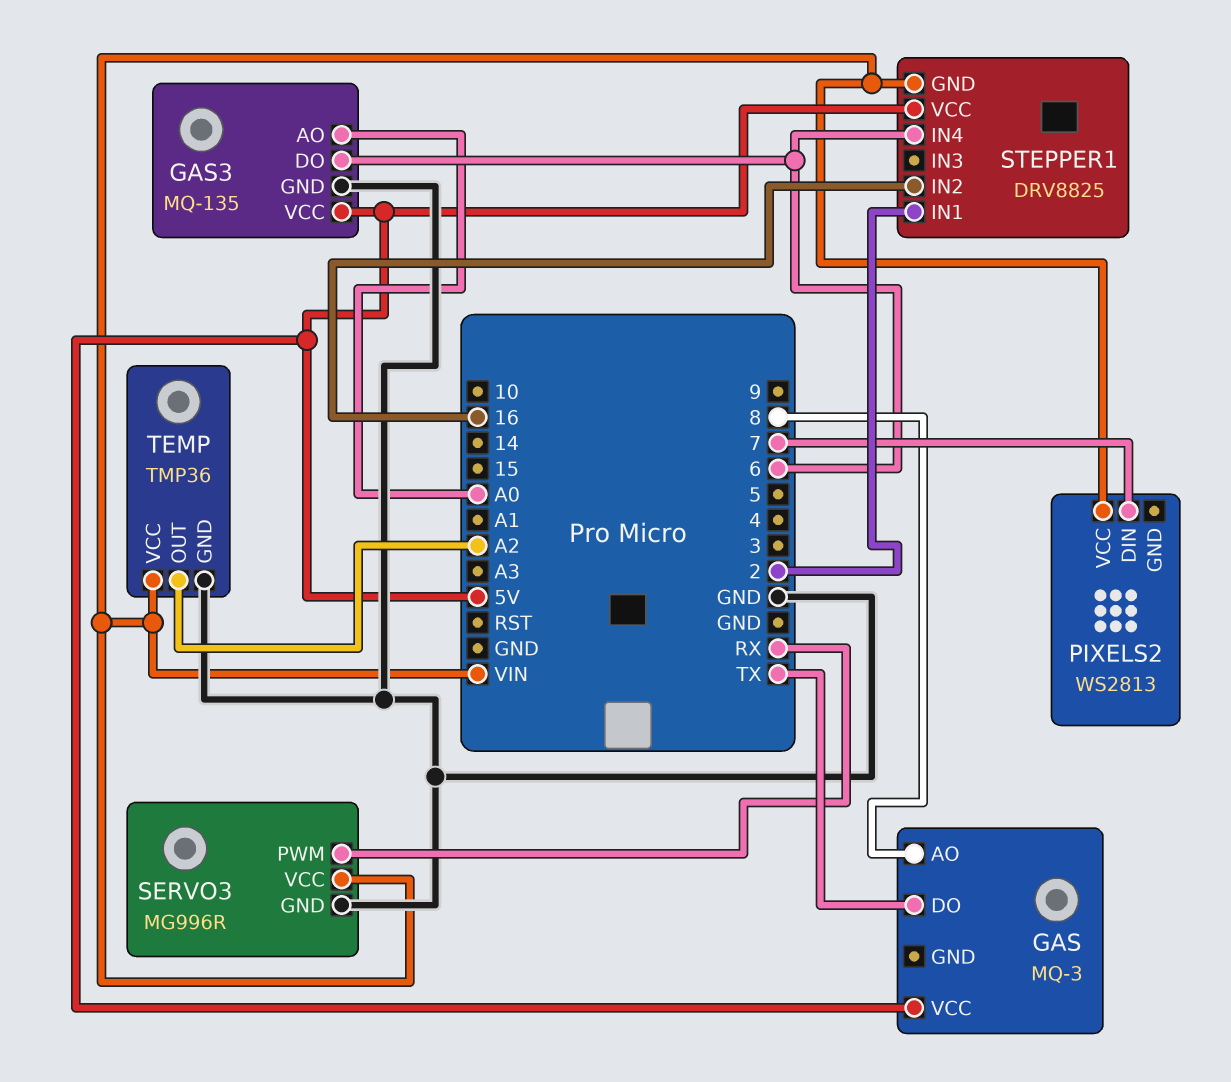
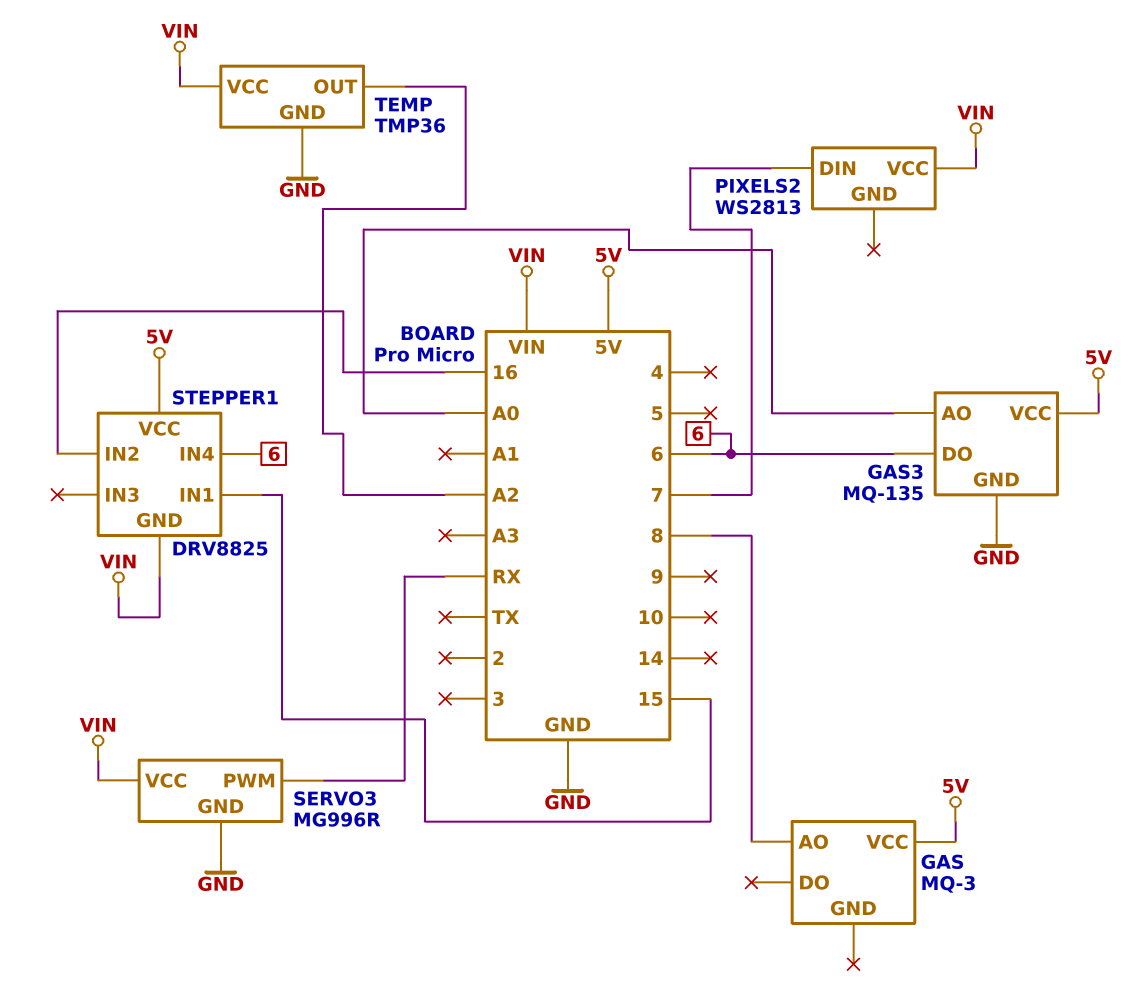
GAS pin DO: TX -> none
STEPPER1 pin IN1: 2 -> 15

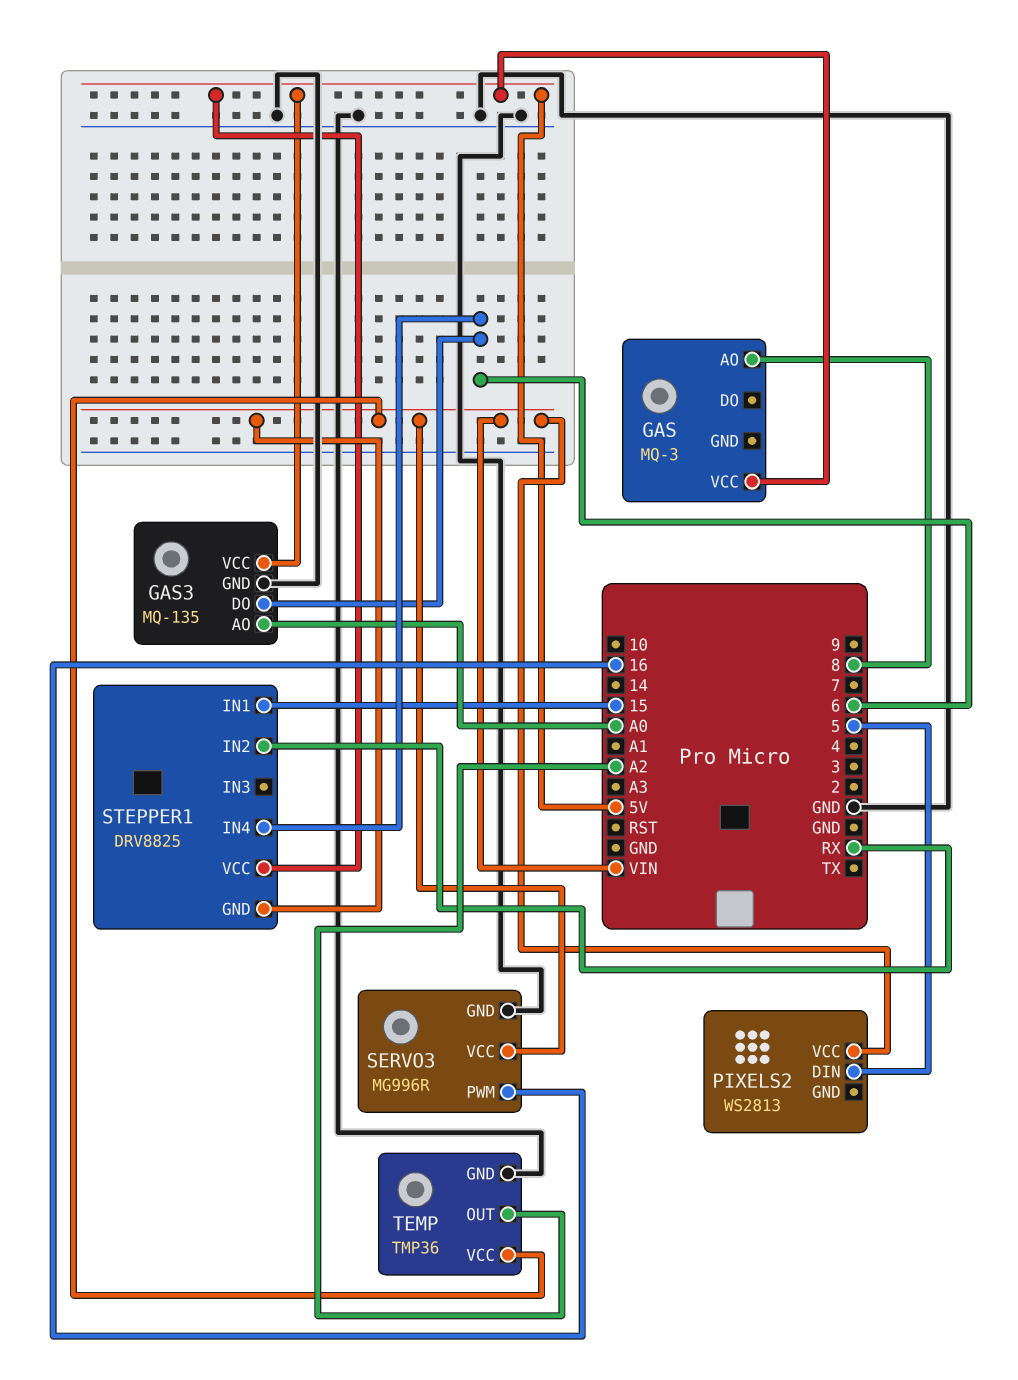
PIXELS2 pin DIN: 7 -> 5
SERVO3 pin PWM: RX -> 16
STEPPER1 pin IN2: 16 -> RX

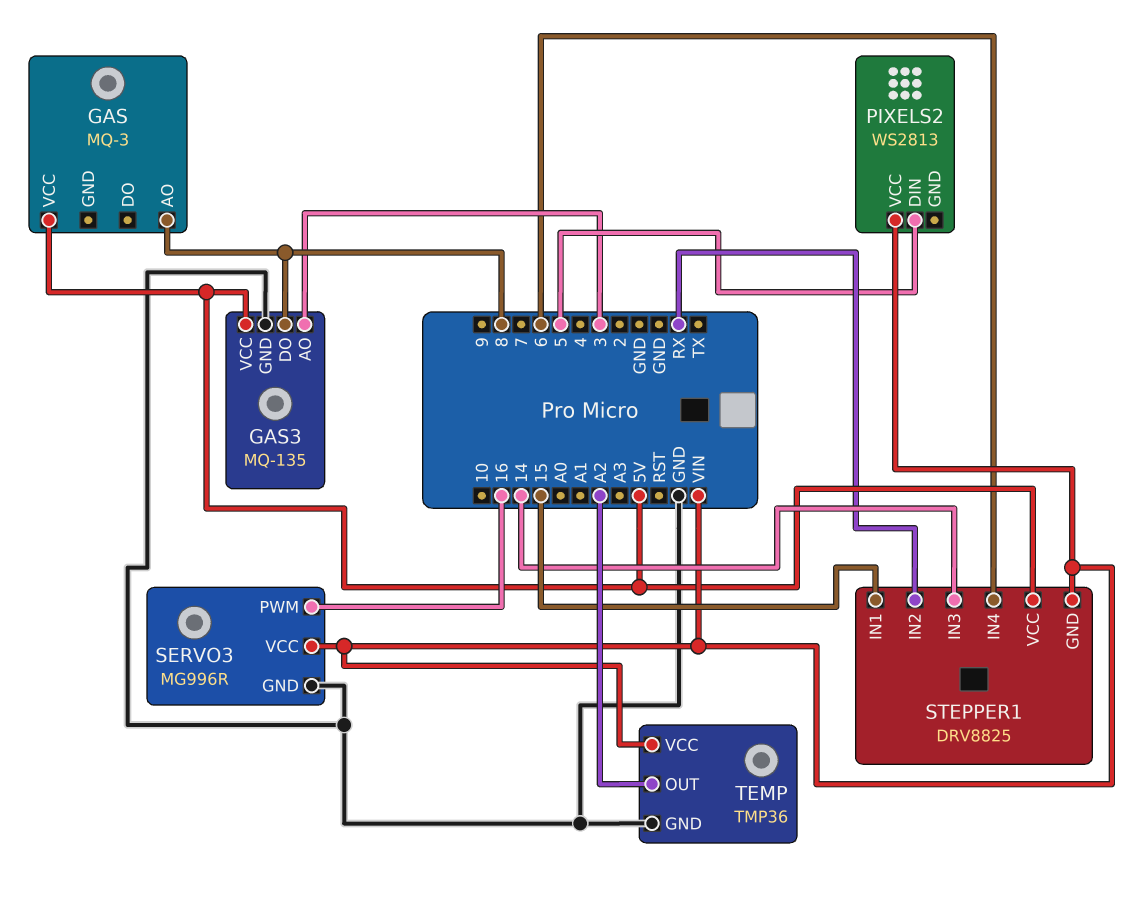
GAS3 pin AO: A0 -> 3
GAS3 pin DO: 6 -> 8
STEPPER1 pin IN3: none -> 14

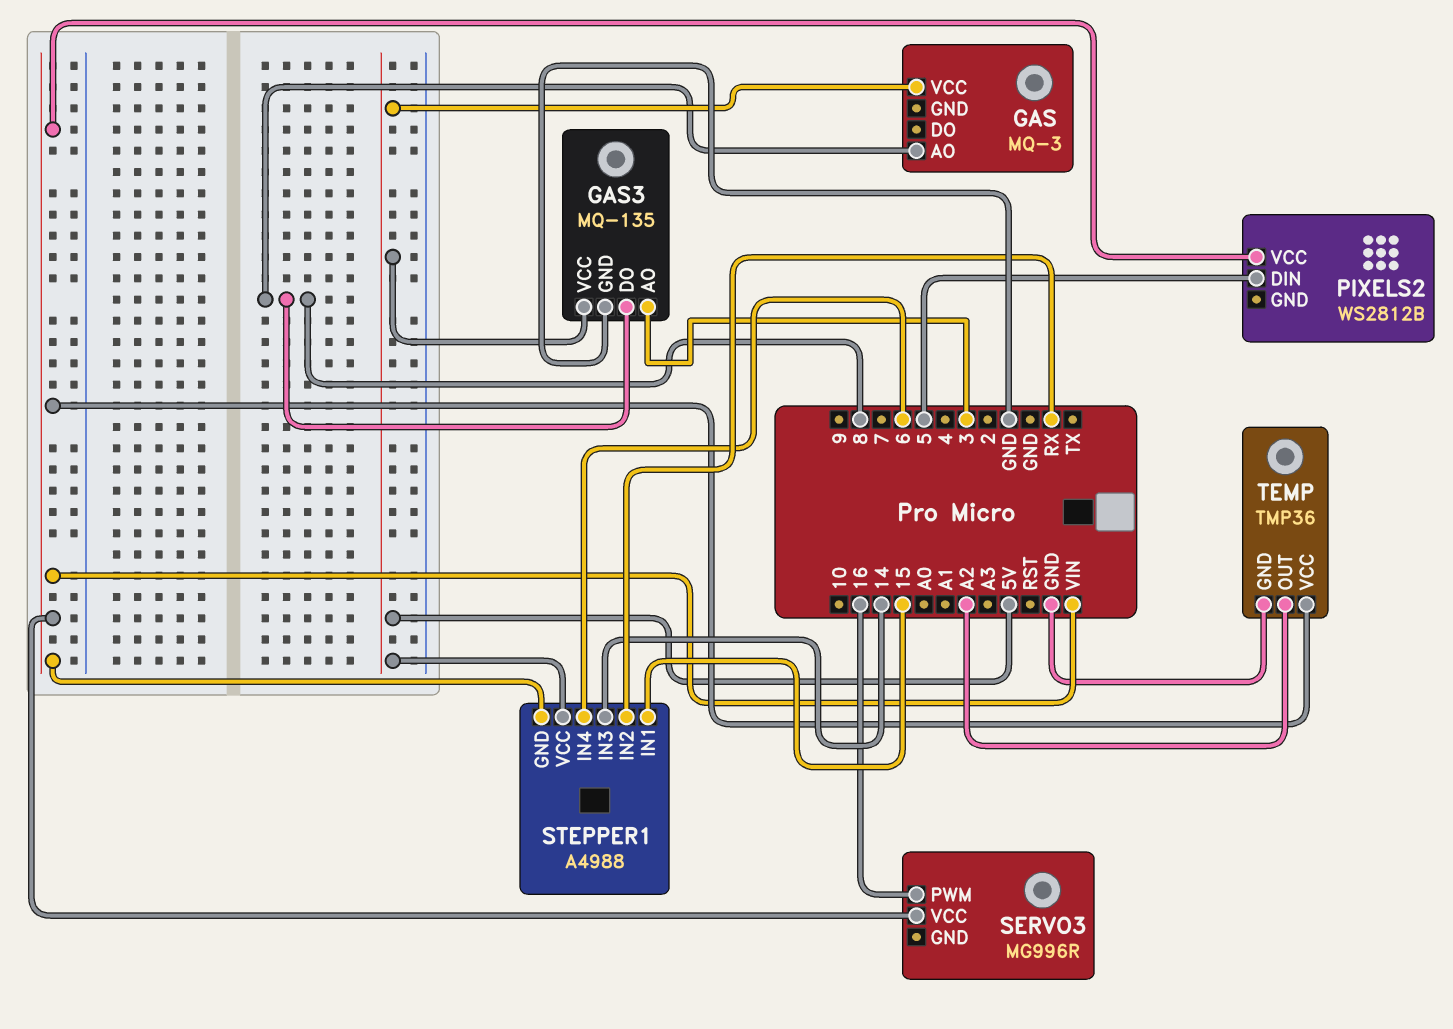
PIXELS2: WS2813 -> WS2812B
SERVO3 pin GND: GND -> none
STEPPER1: DRV8825 -> A4988

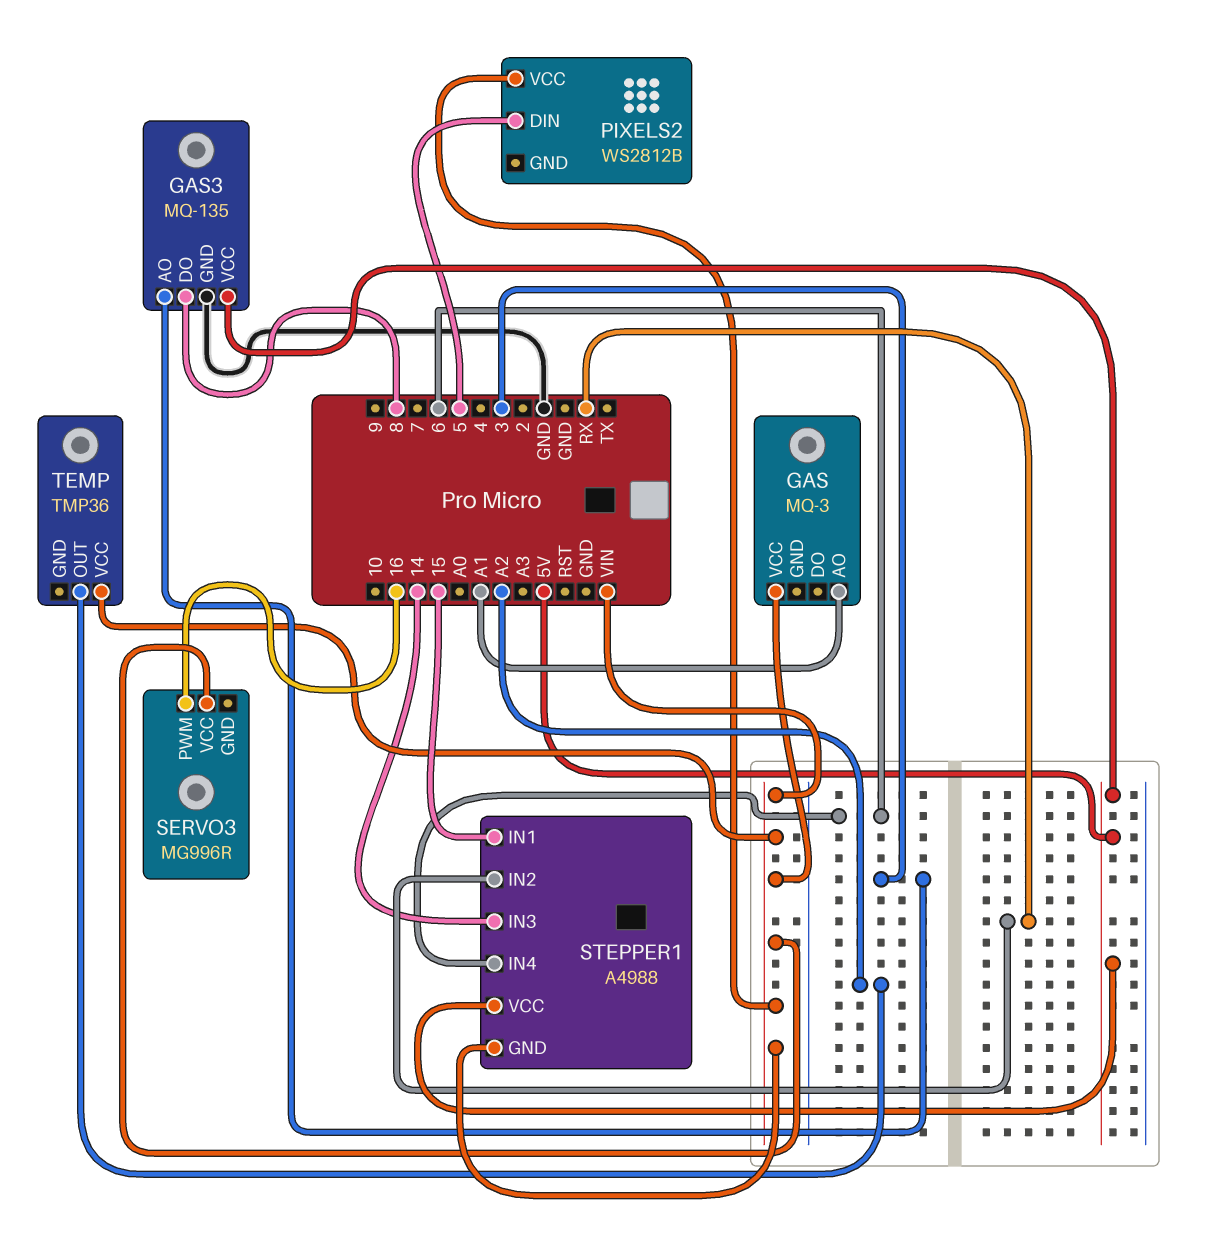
GAS pin AO: 8 -> A1
GAS pin VCC: 5V -> VIN
TEMP pin GND: GND -> none

